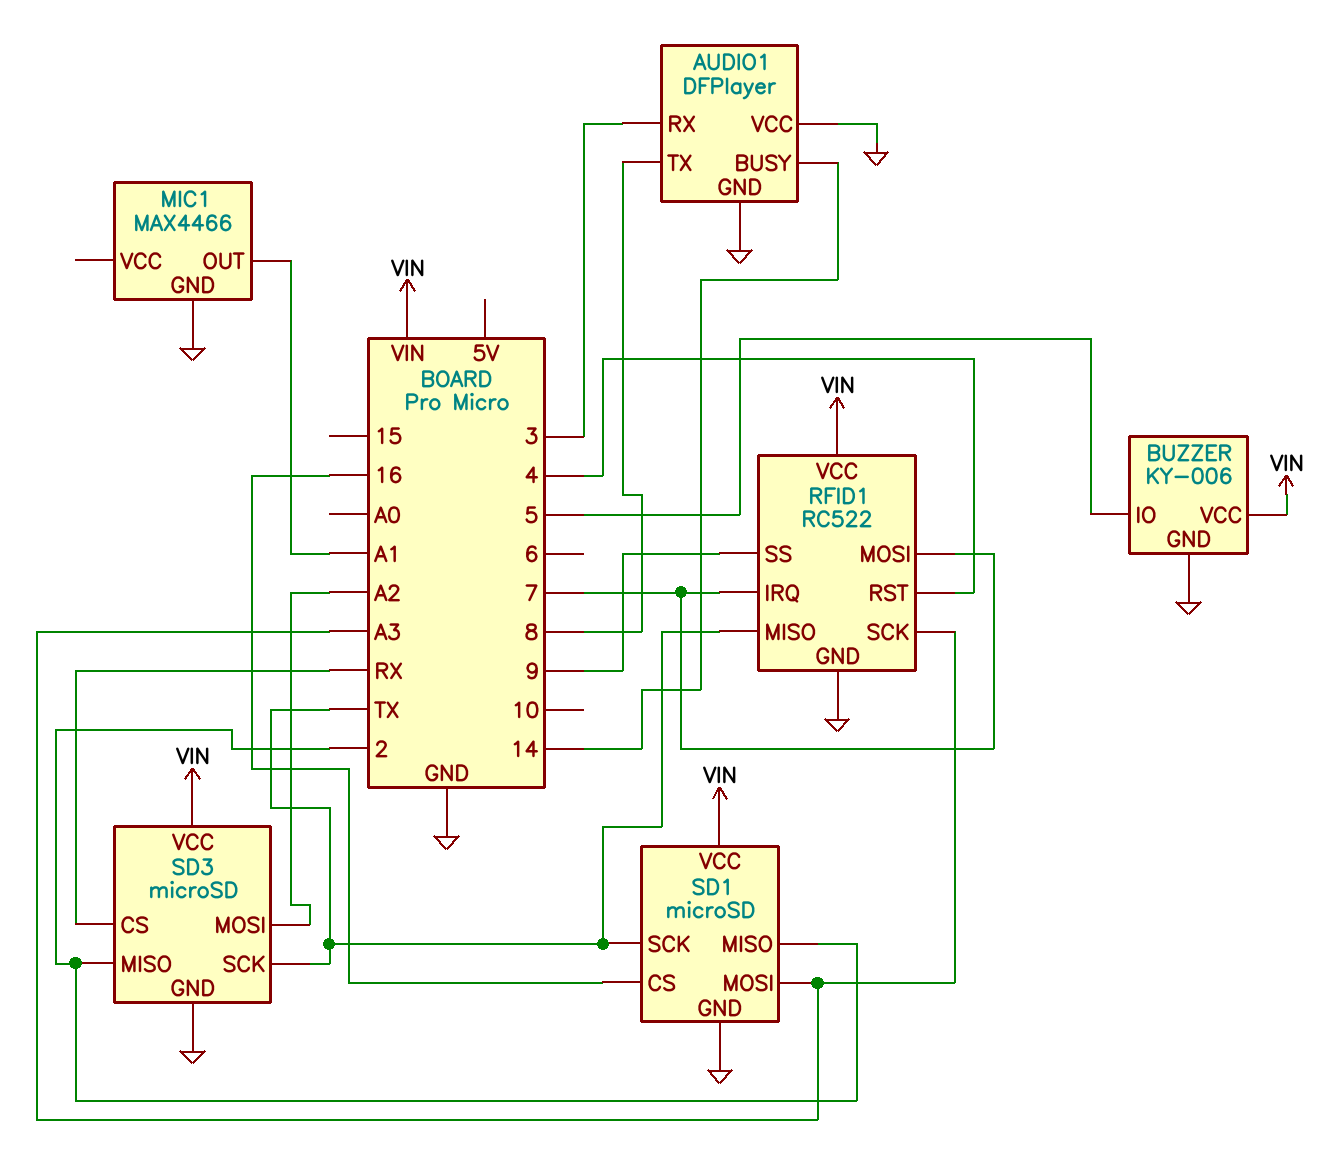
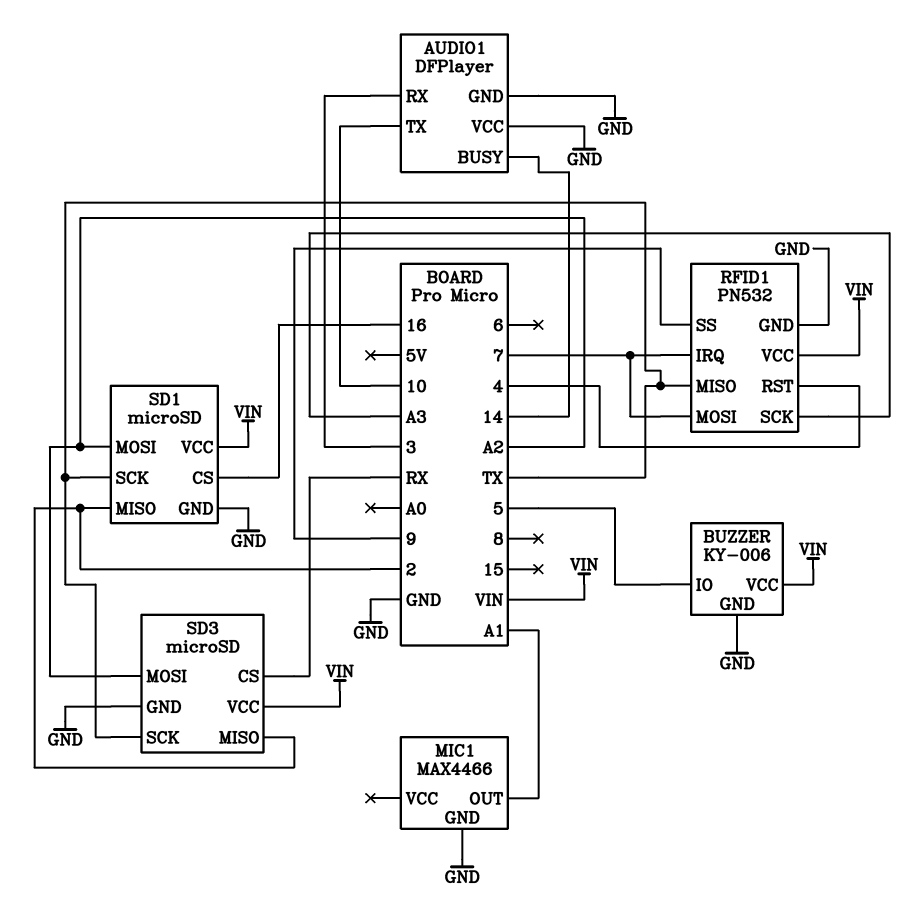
AUDIO1 pin TX: 8 -> 10
RFID1: RC522 -> PN532
SD1 pin MOSI: A3 -> A2

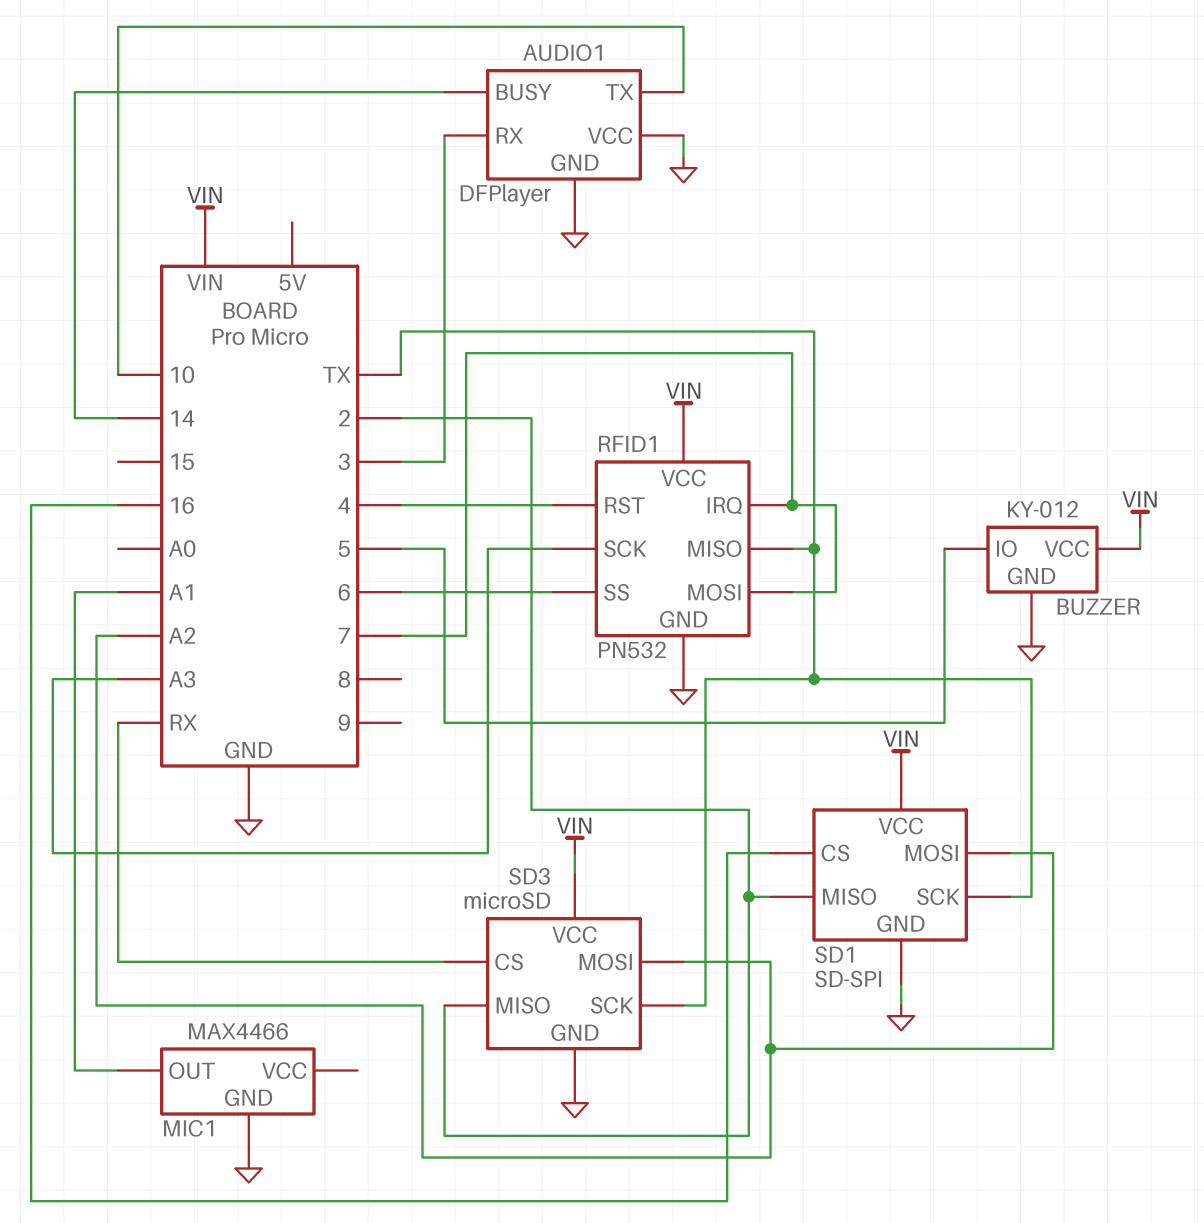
BUZZER: KY-006 -> KY-012
RFID1 pin SS: 9 -> 6
SD1: microSD -> SD-SPI

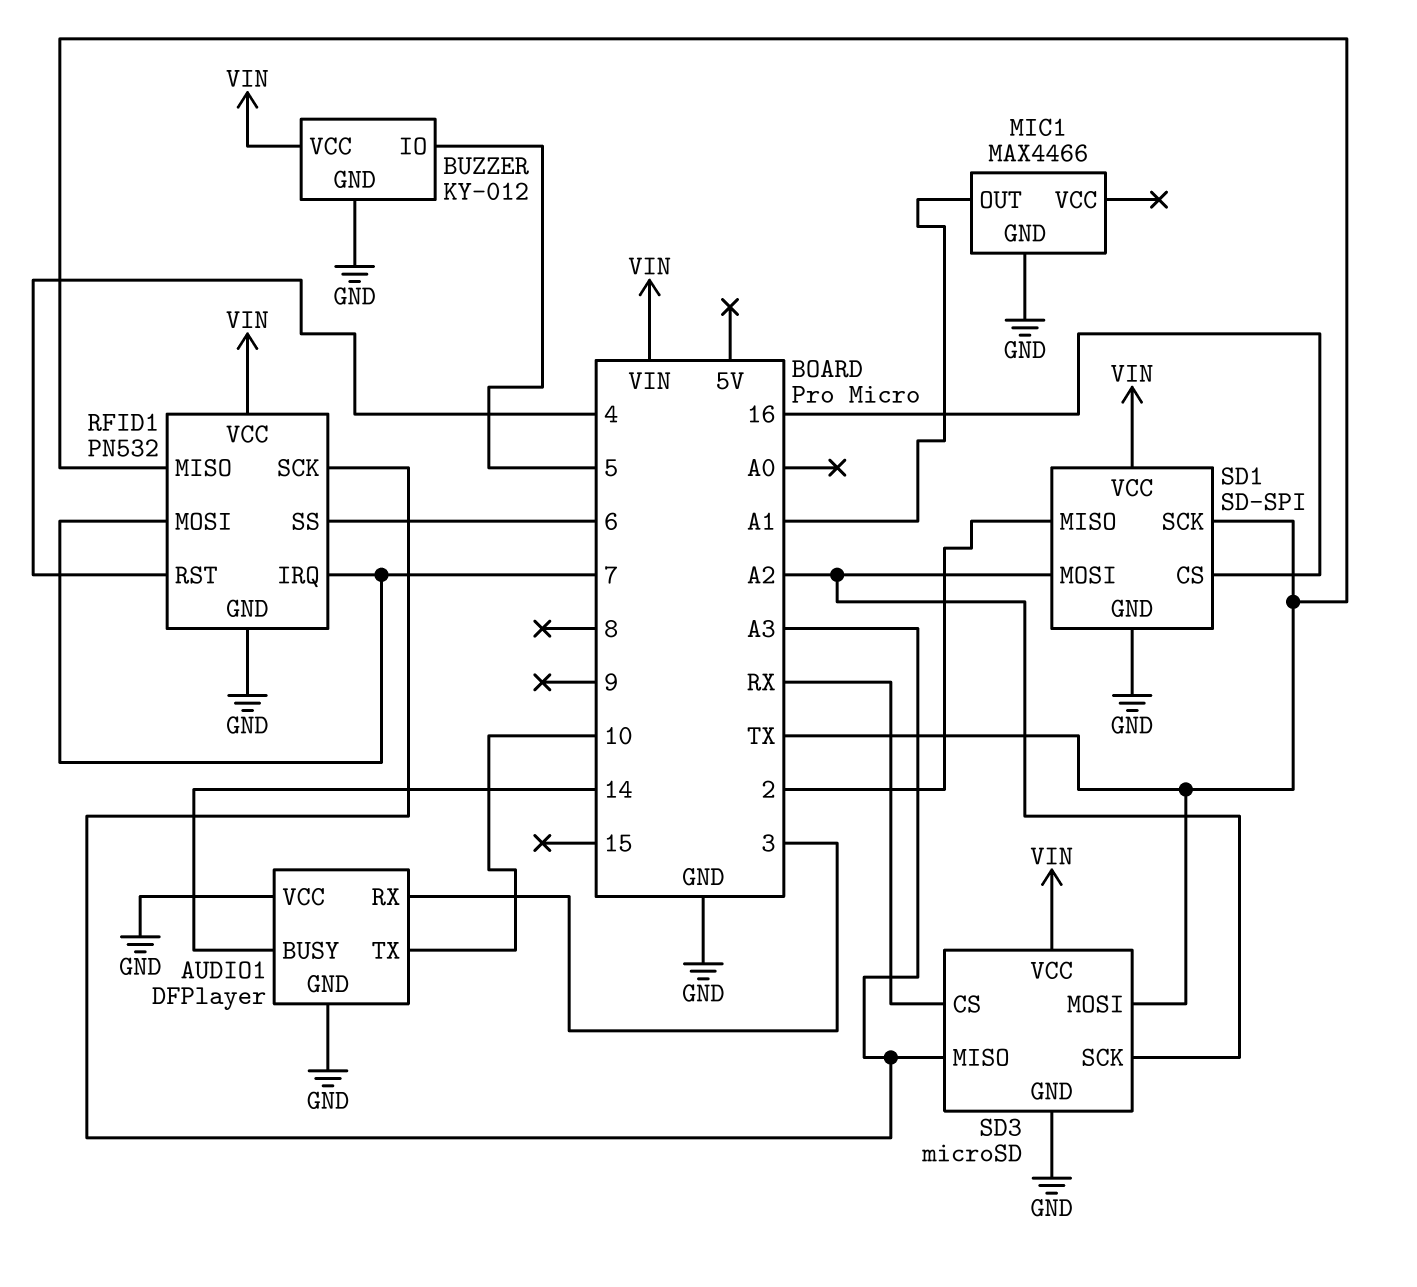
SD3 pin MISO: 2 -> A3
SD3 pin MOSI: A2 -> TX
SD3 pin SCK: TX -> A2

